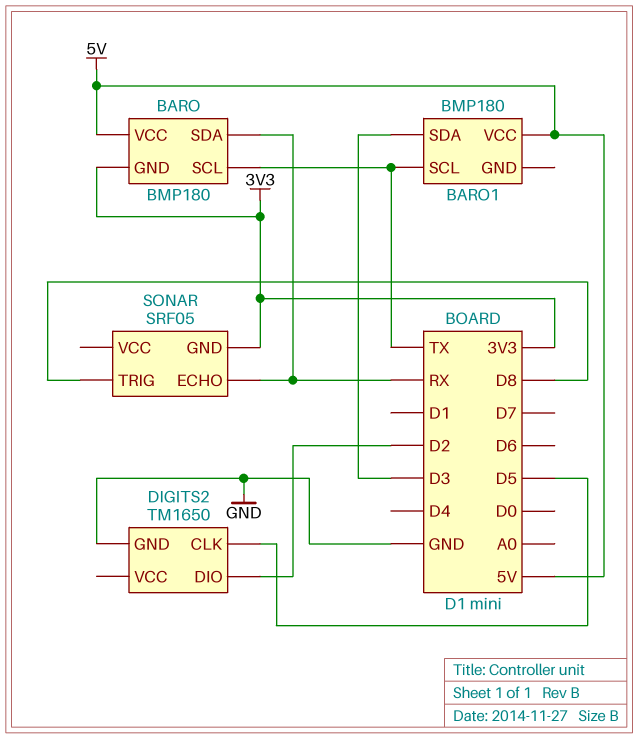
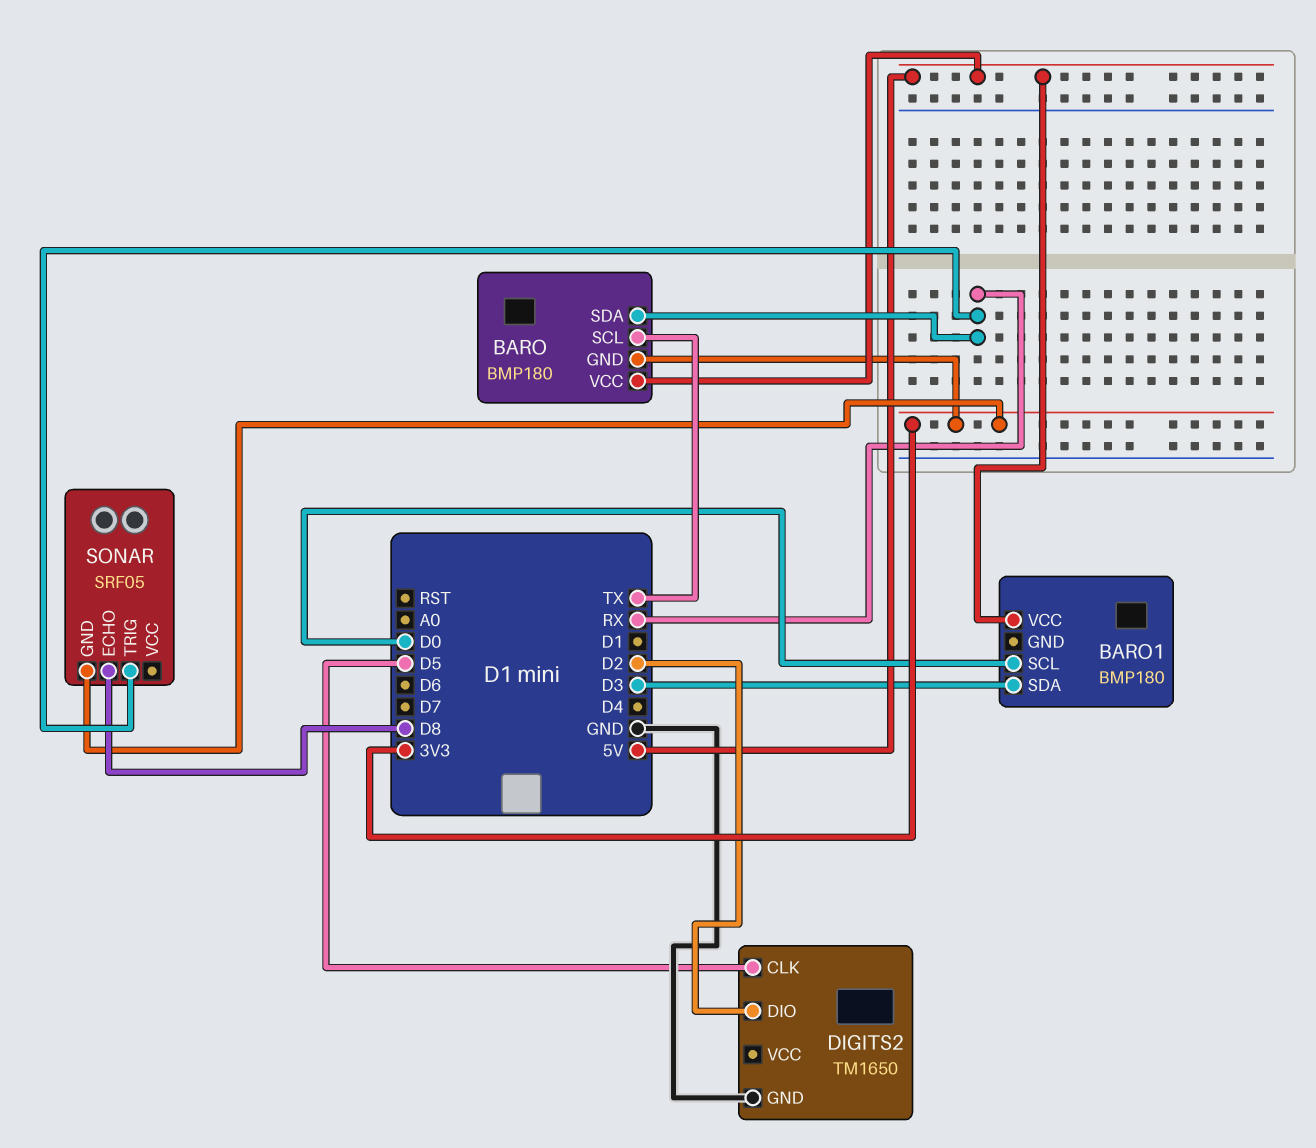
BARO1 pin SCL: TX -> D0
SONAR pin ECHO: RX -> D8
SONAR pin TRIG: D8 -> RX

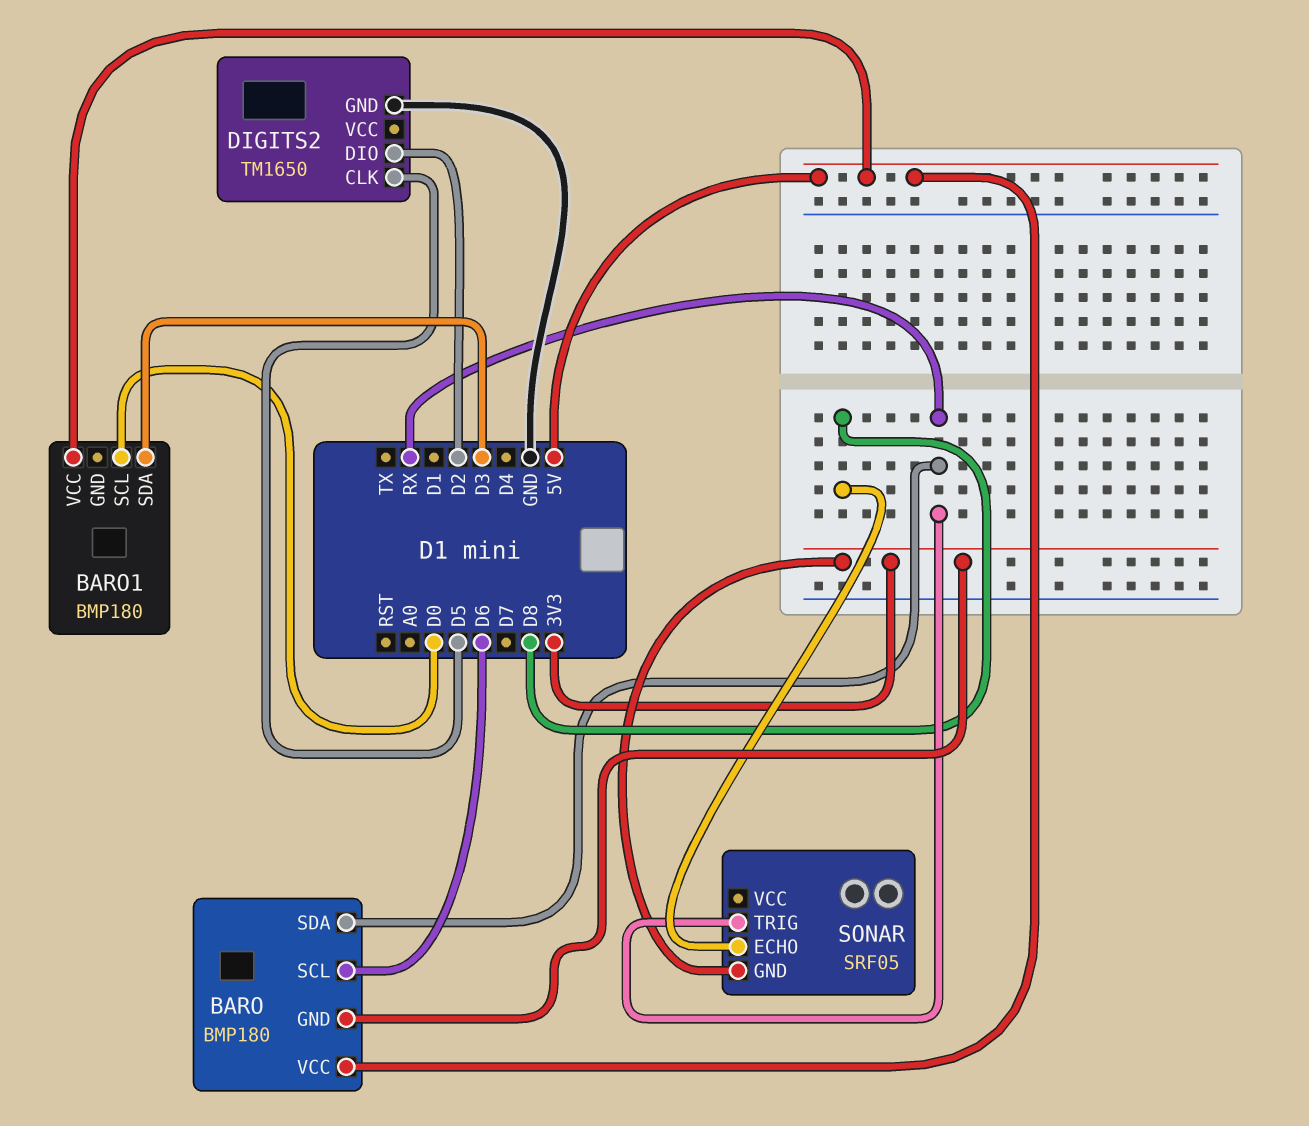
BARO pin SCL: TX -> D6

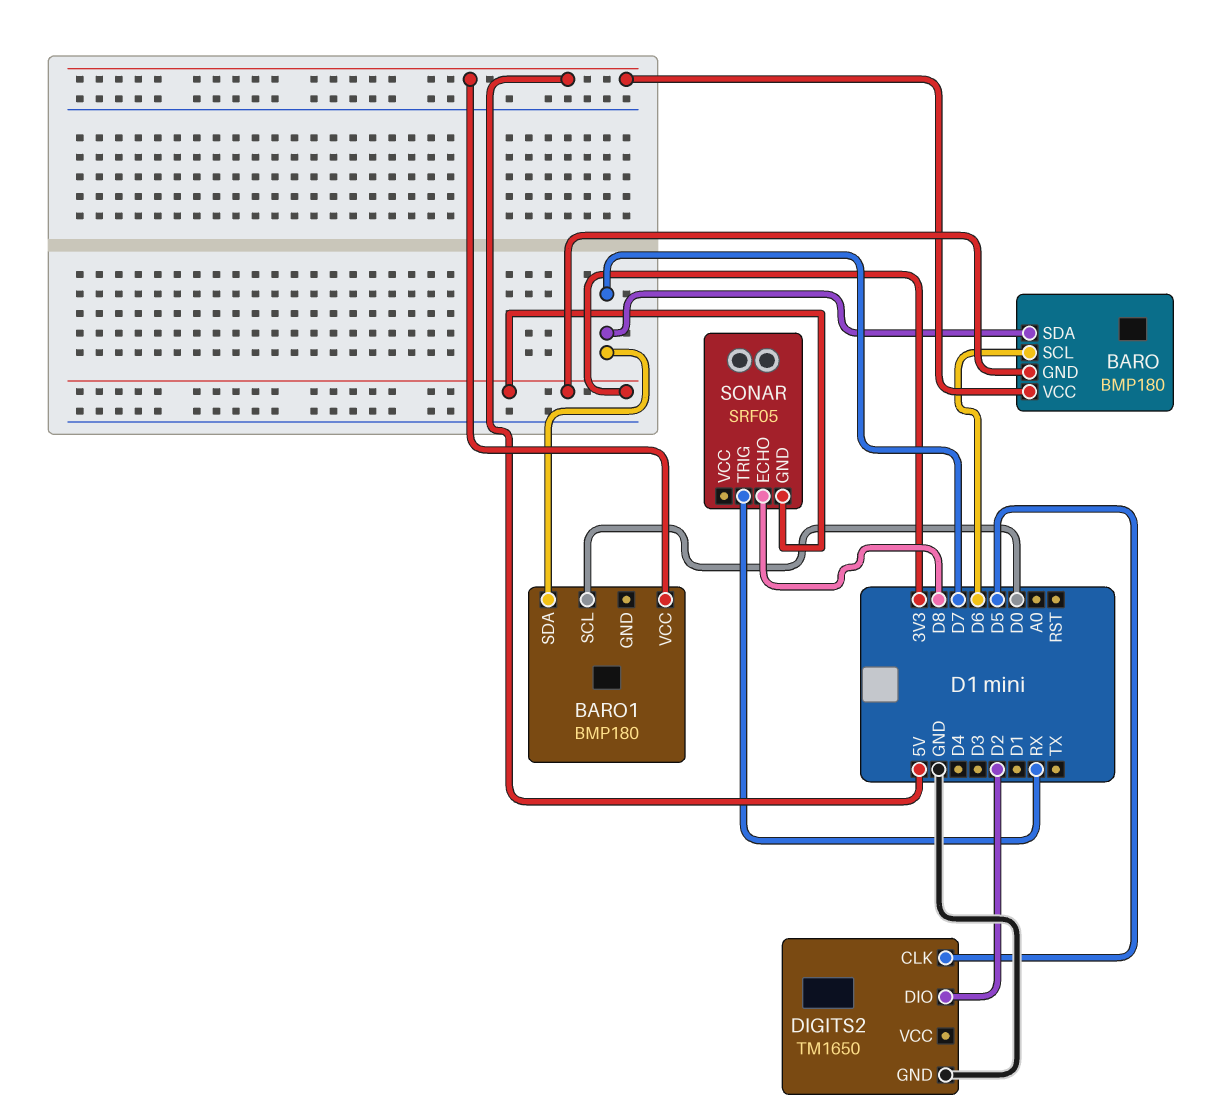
BARO pin SDA: RX -> D7
BARO1 pin SDA: D3 -> D7

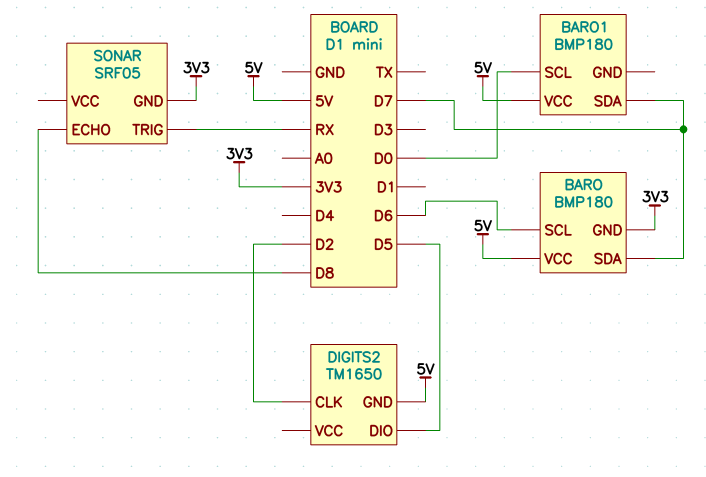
DIGITS2 pin CLK: D5 -> D2
DIGITS2 pin DIO: D2 -> D5
DIGITS2 pin GND: GND -> 5V

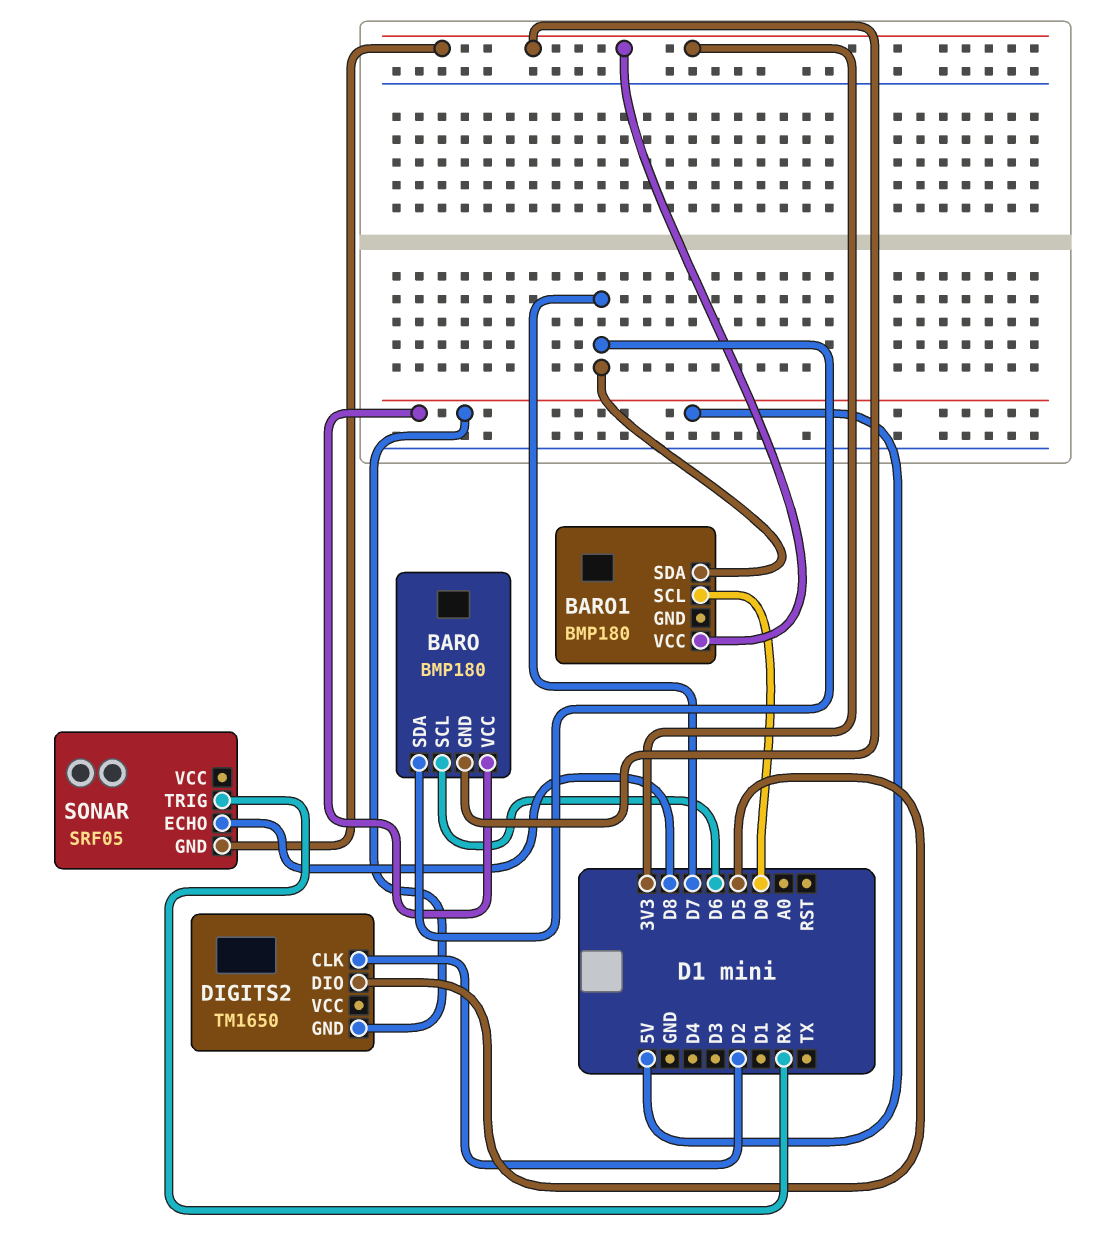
BARO1 pin VCC: 5V -> 3V3

